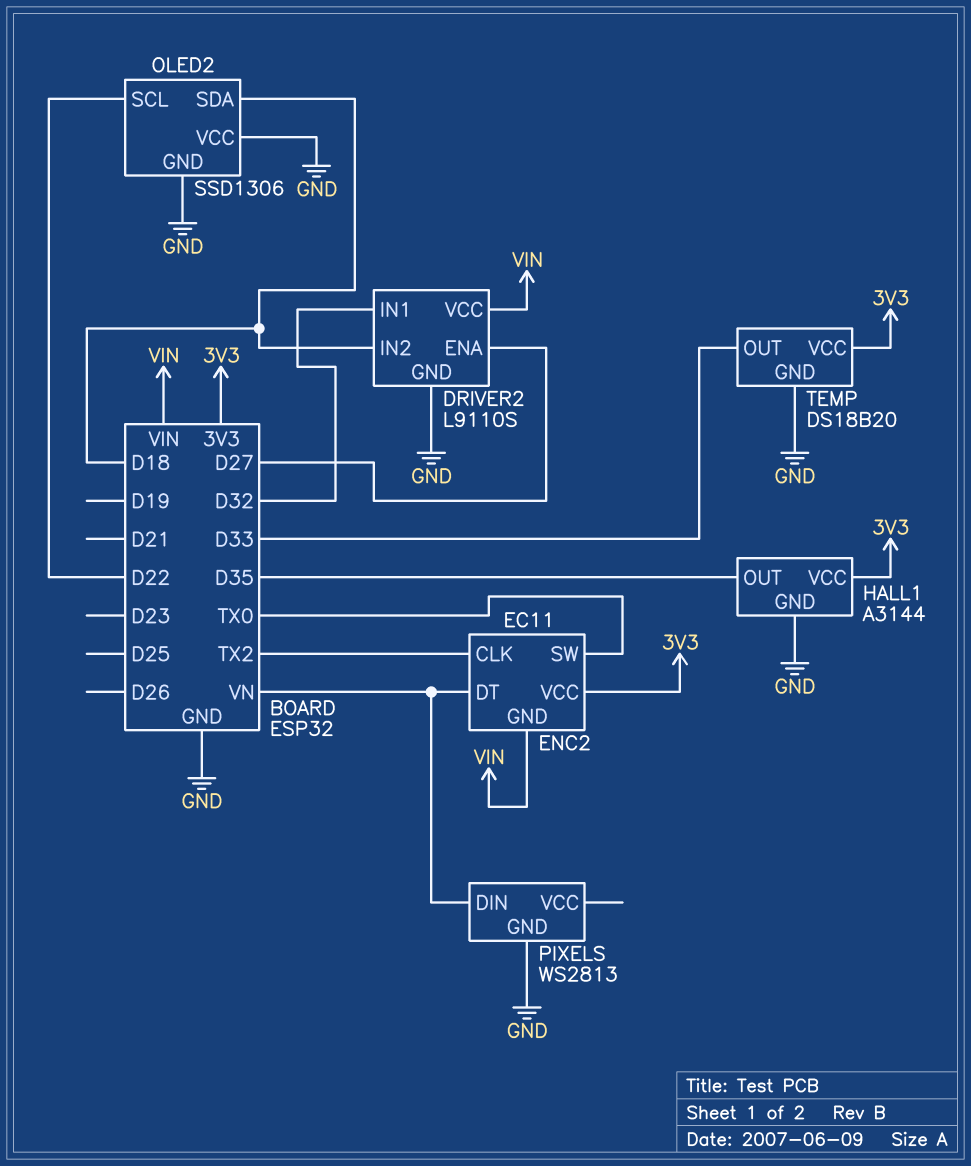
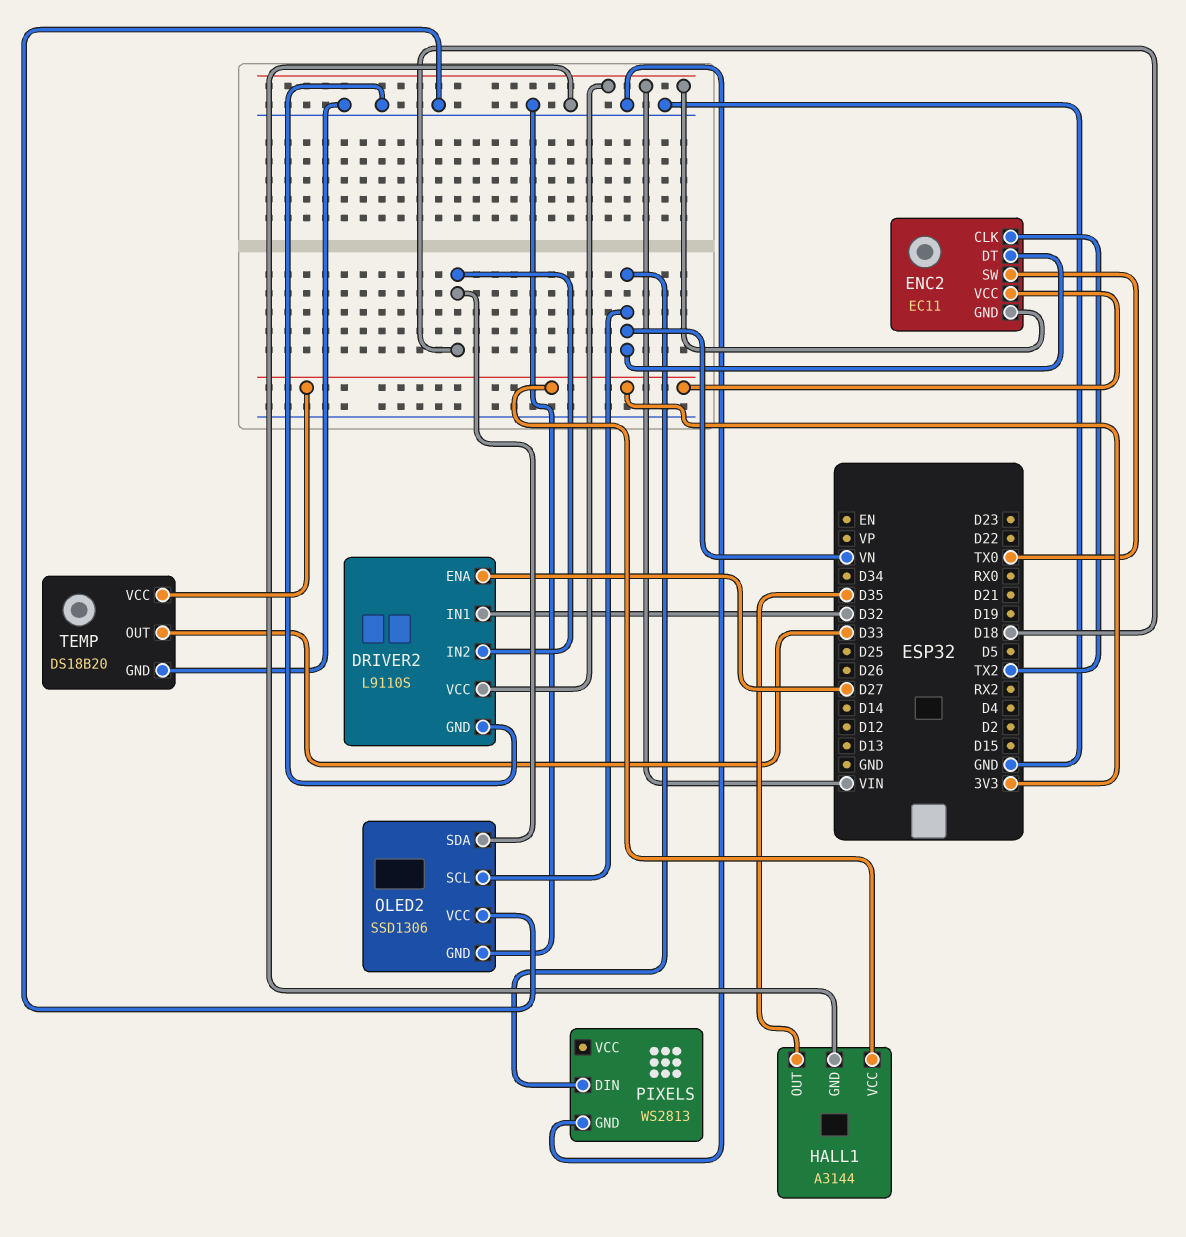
OLED2 pin SCL: D22 -> VN

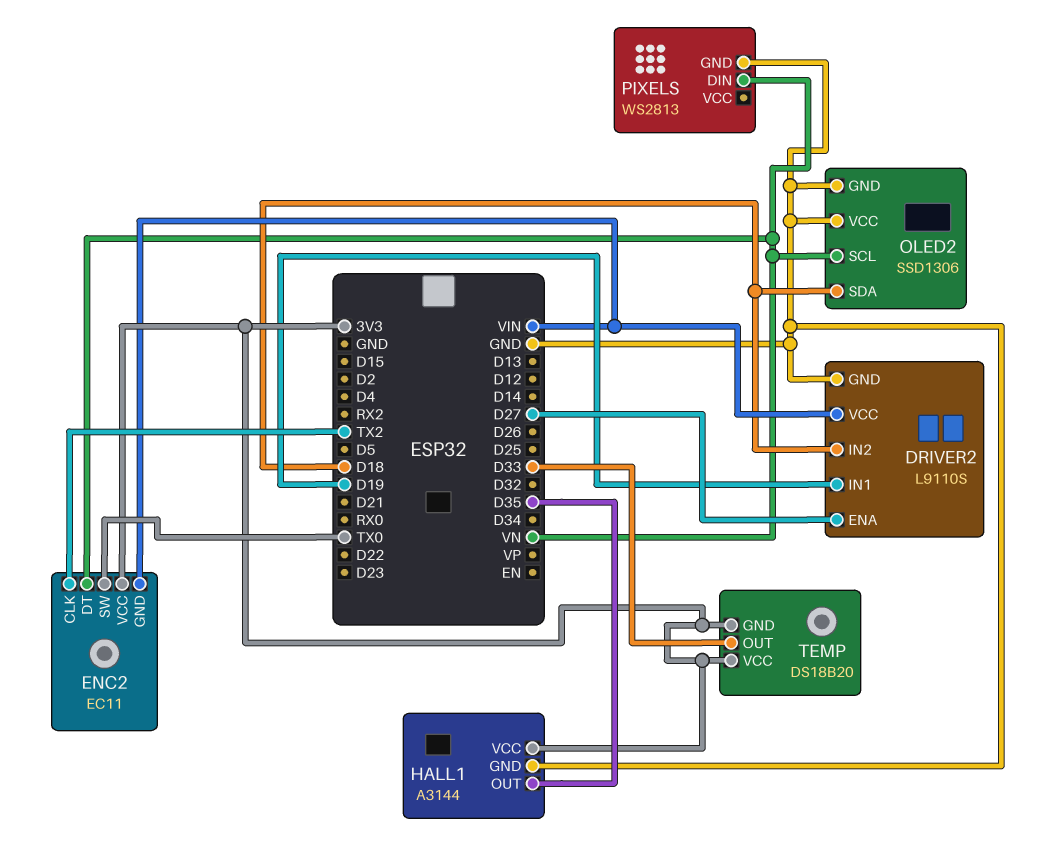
DRIVER2 pin IN1: D32 -> D19
TEMP pin GND: GND -> 3V3

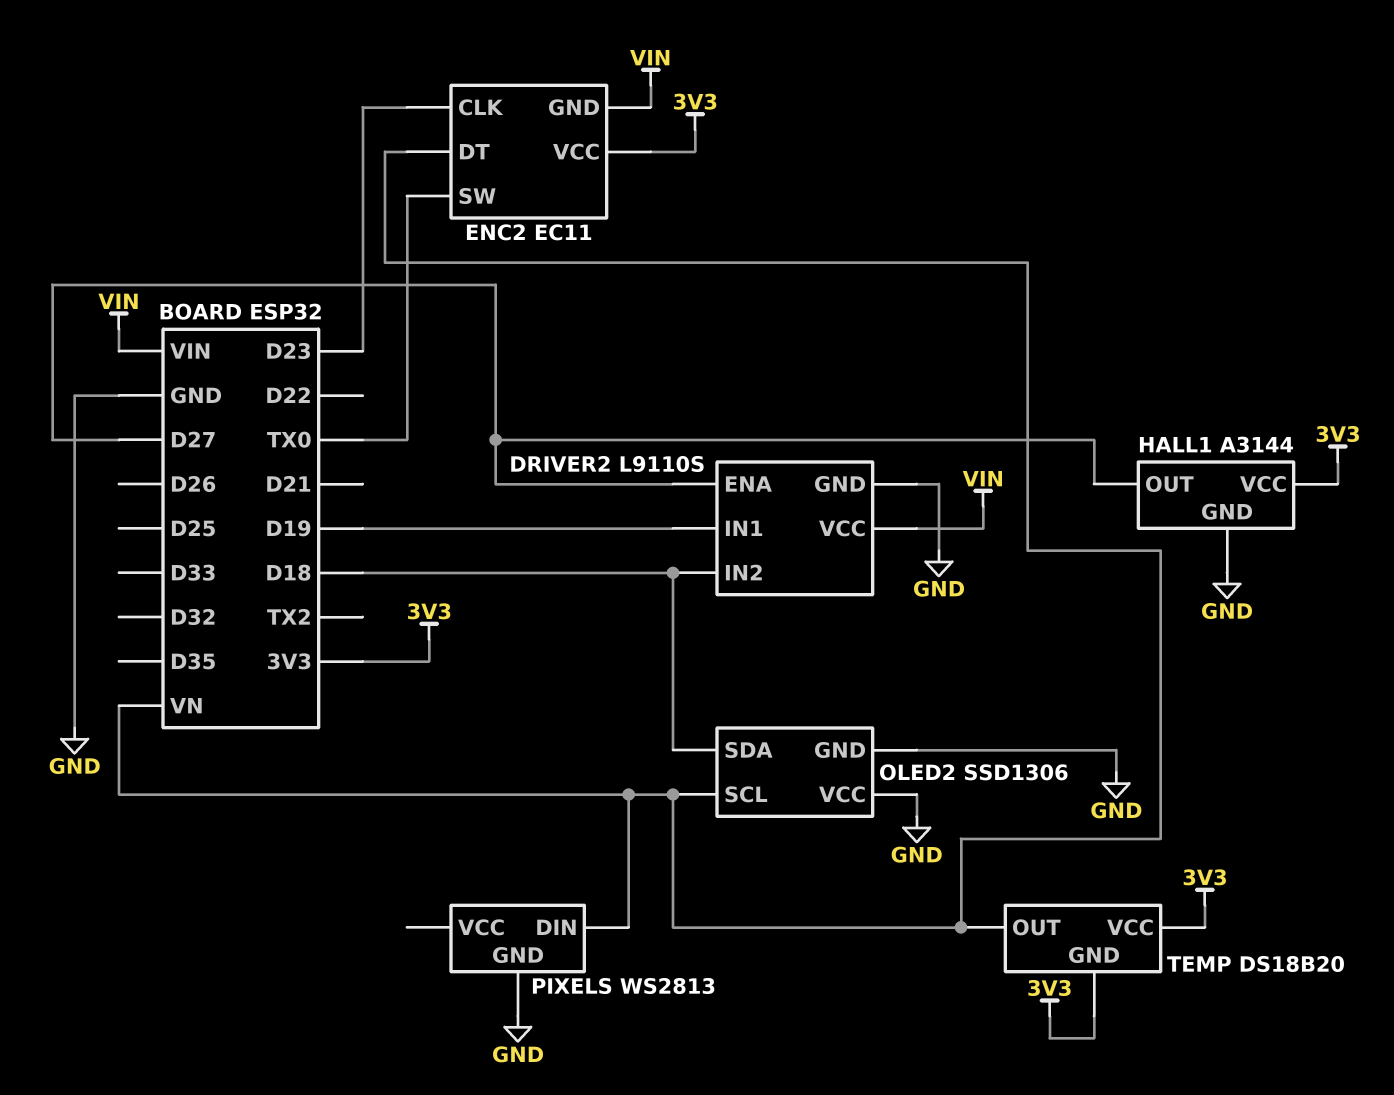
ENC2 pin CLK: TX2 -> D23
HALL1 pin OUT: D35 -> D27
TEMP pin OUT: D33 -> VN

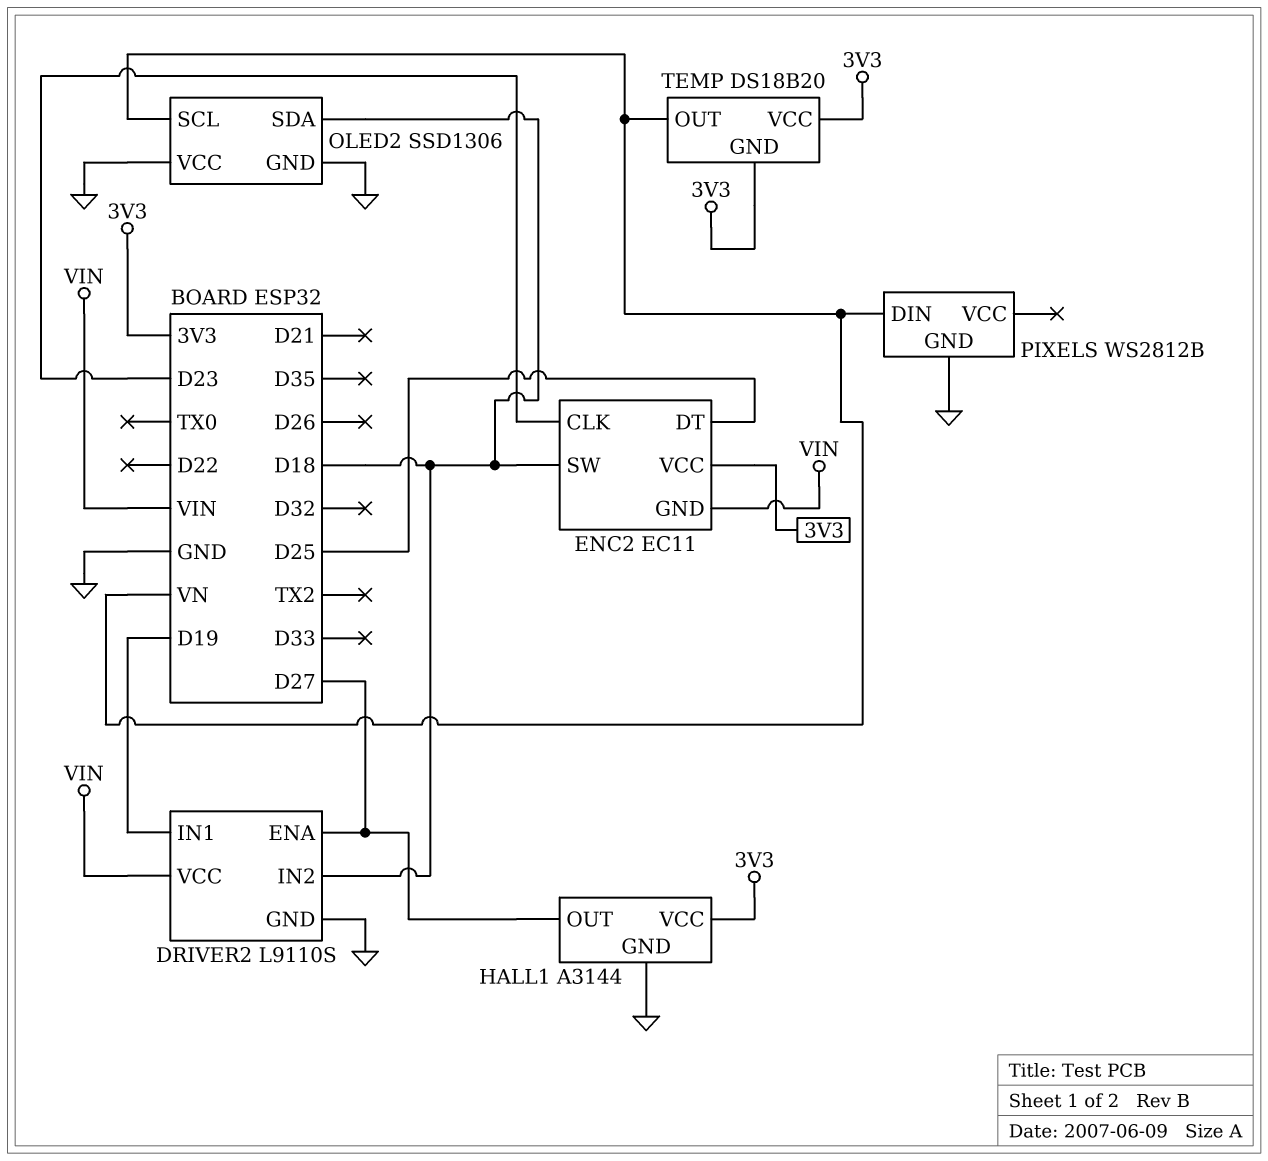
ENC2 pin DT: VN -> D25
ENC2 pin SW: TX0 -> D18
PIXELS: WS2813 -> WS2812B

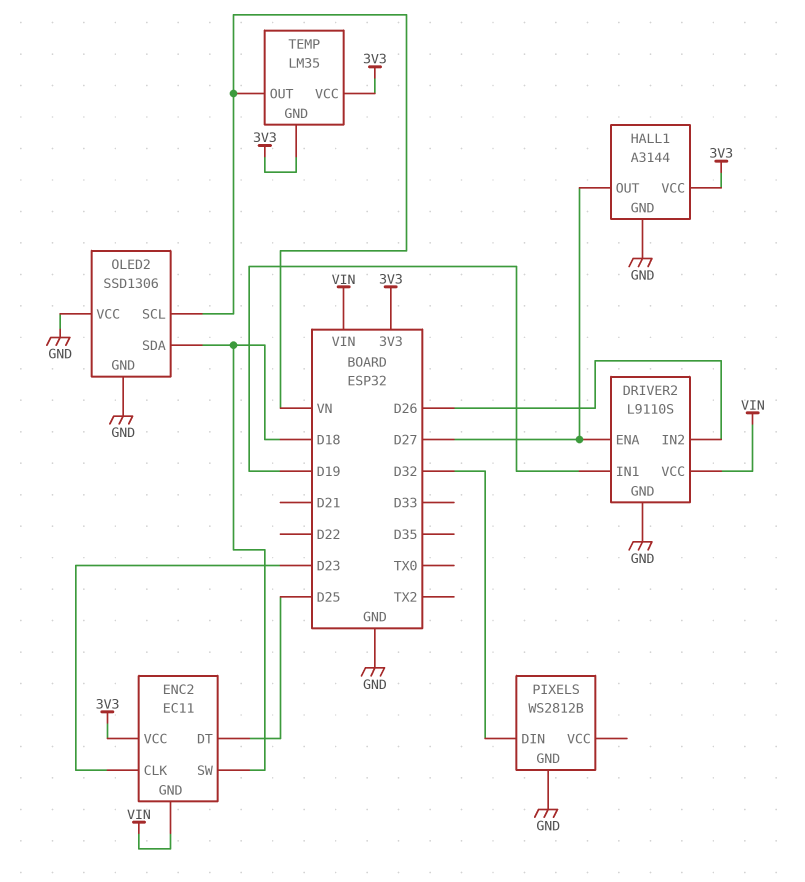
DRIVER2 pin IN2: D18 -> D26
PIXELS pin DIN: VN -> D32
TEMP: DS18B20 -> LM35

